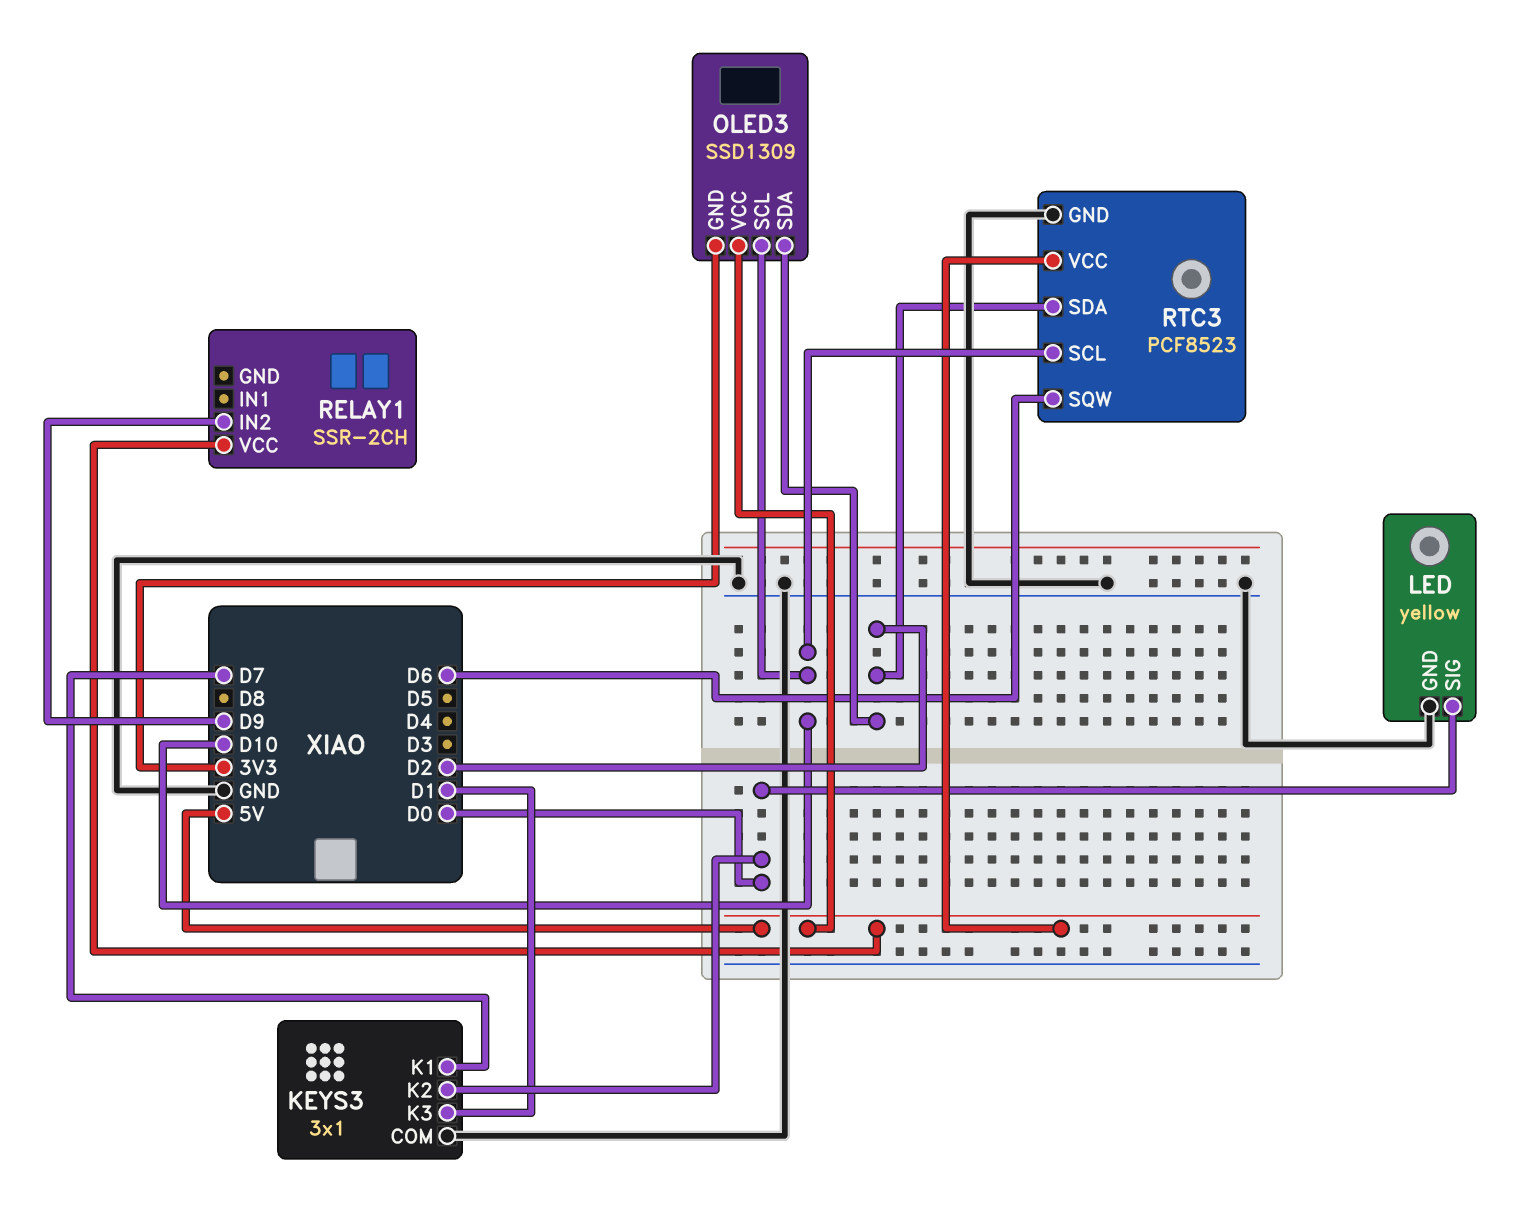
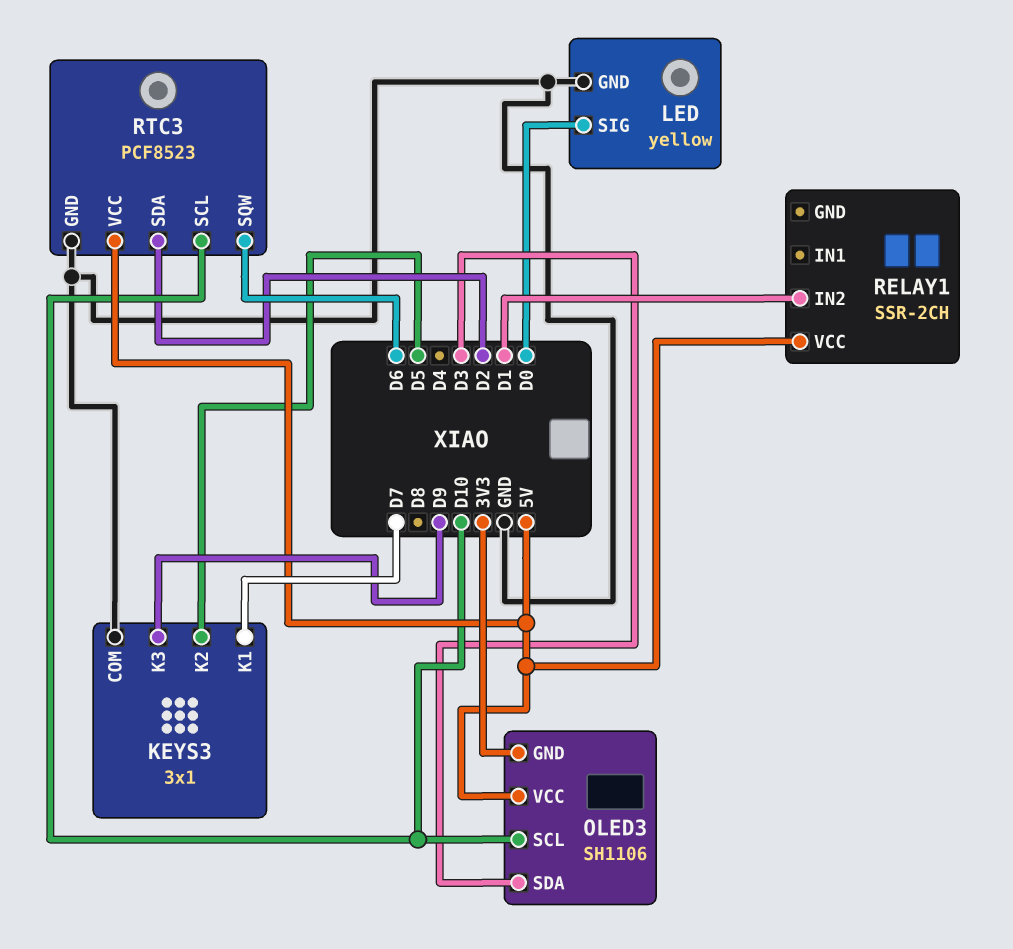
KEYS3 pin K2: D0 -> D5
KEYS3 pin K3: D1 -> D9
OLED3: SSD1309 -> SH1106
OLED3 pin SDA: D2 -> D3
RELAY1 pin IN2: D9 -> D1

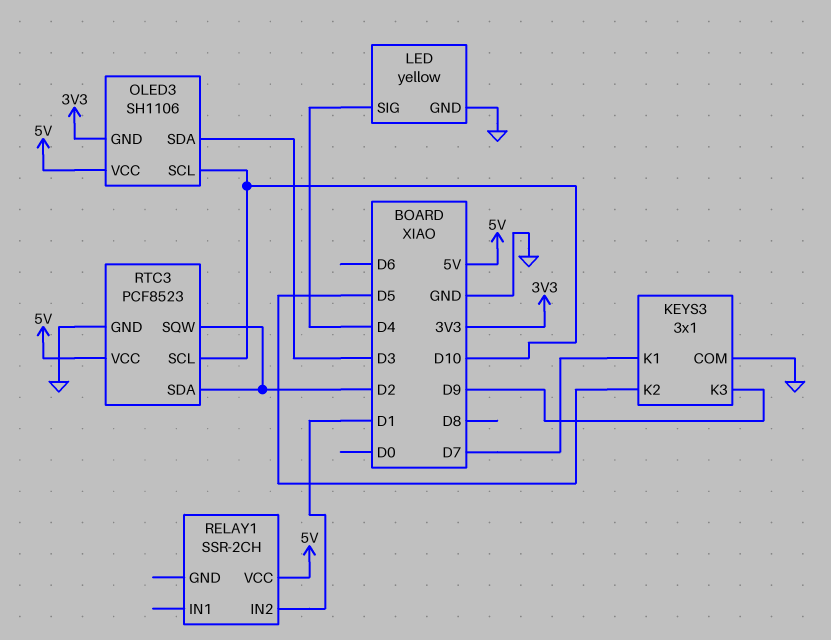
LED pin SIG: D0 -> D4
RTC3 pin SQW: D6 -> D2

